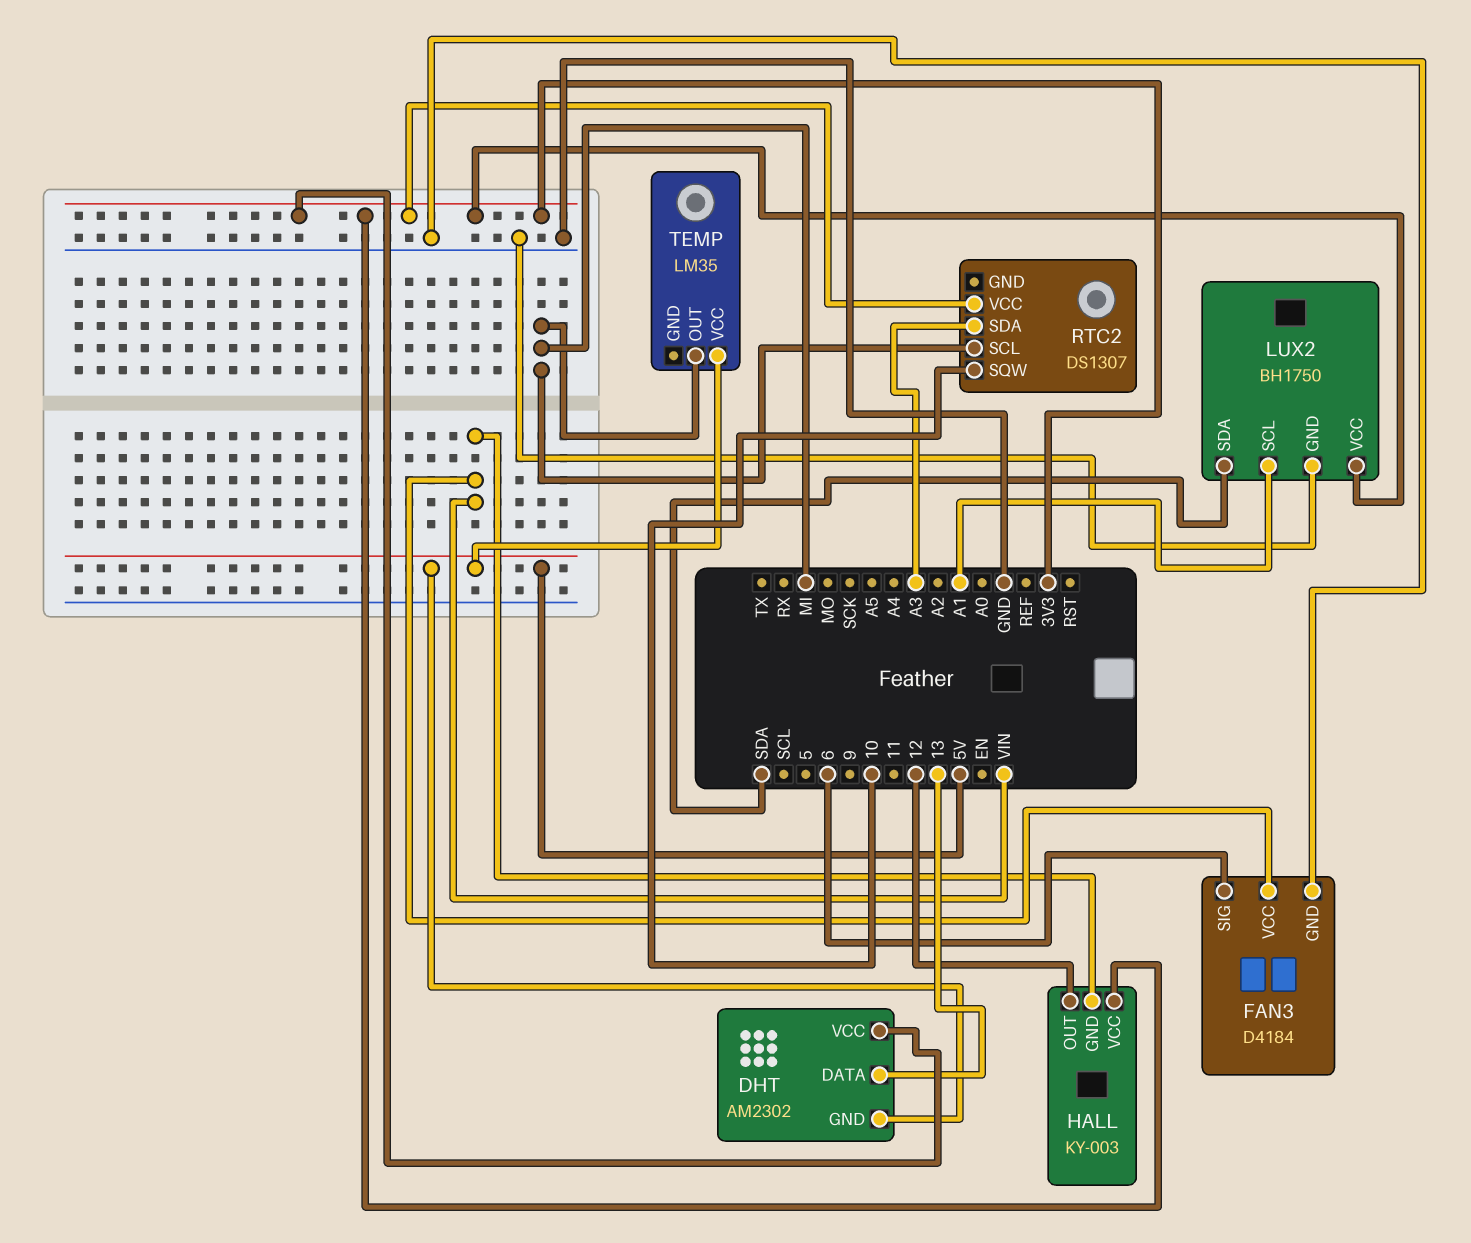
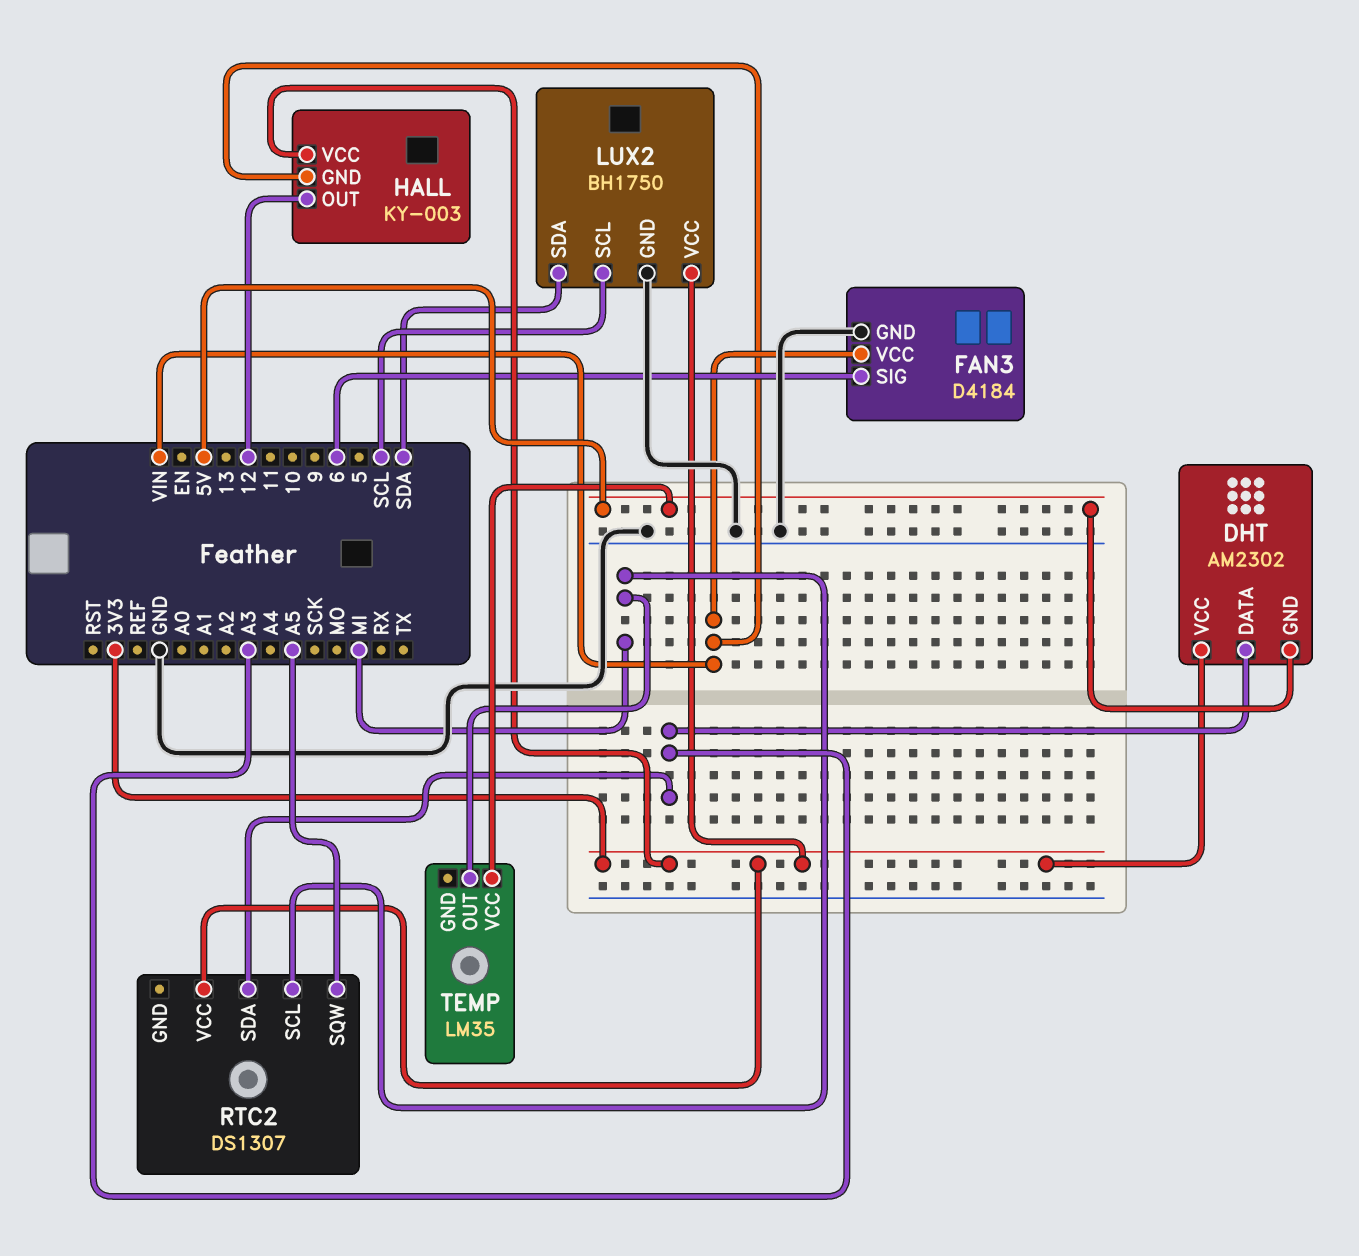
DHT pin DATA: 13 -> A3
LUX2 pin SCL: A1 -> SCL
RTC2 pin SQW: 10 -> A5

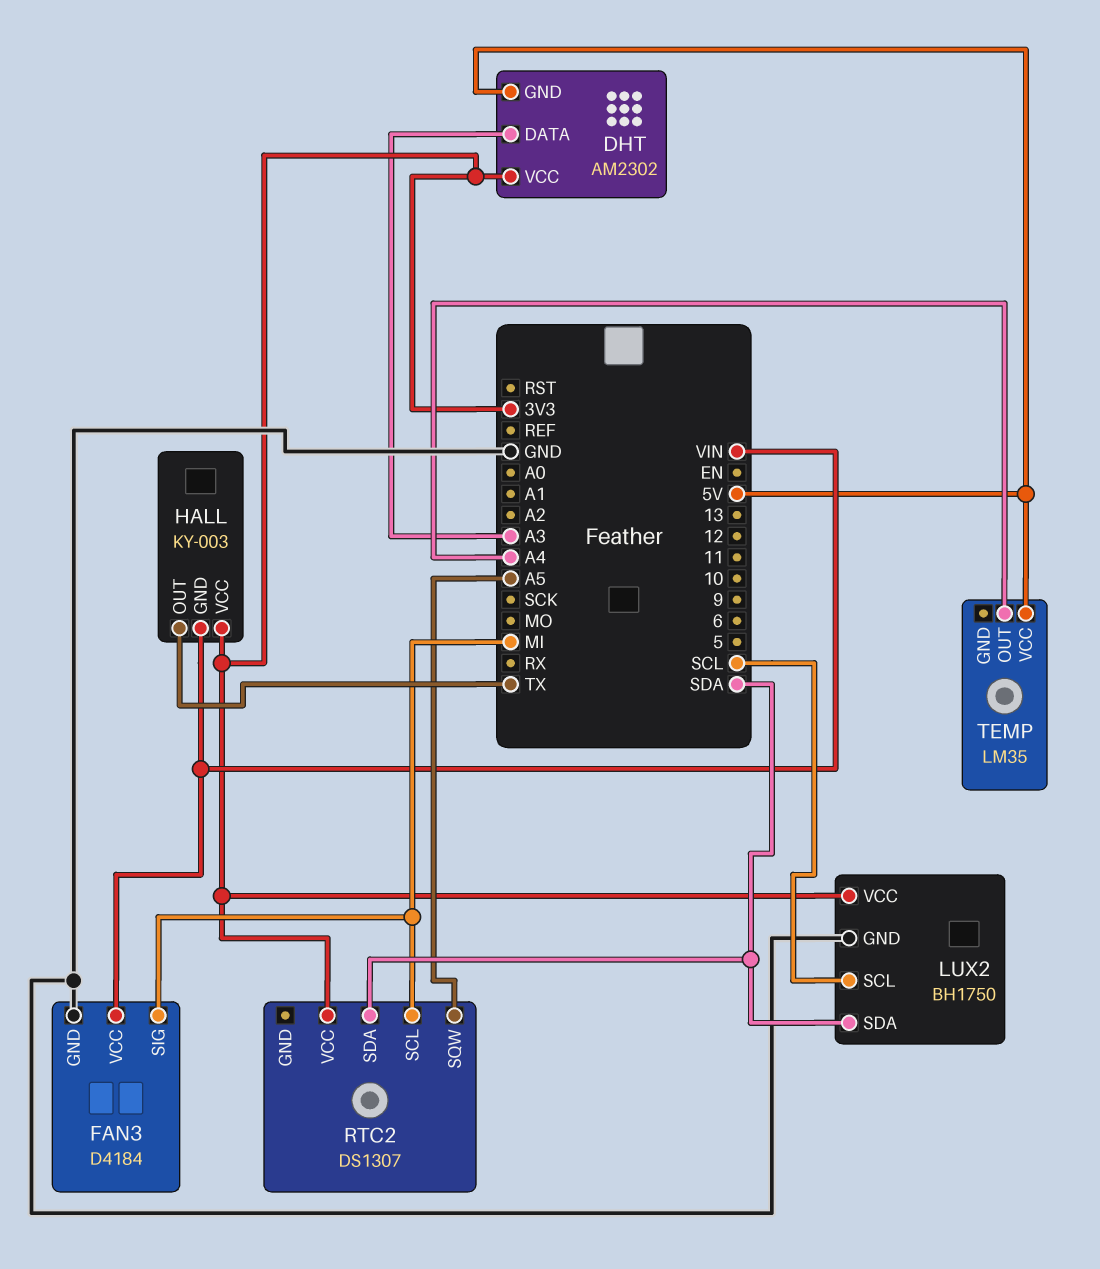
FAN3 pin SIG: 6 -> MI
HALL pin OUT: 12 -> TX
RTC2 pin SDA: A3 -> SDA
TEMP pin OUT: MI -> A4

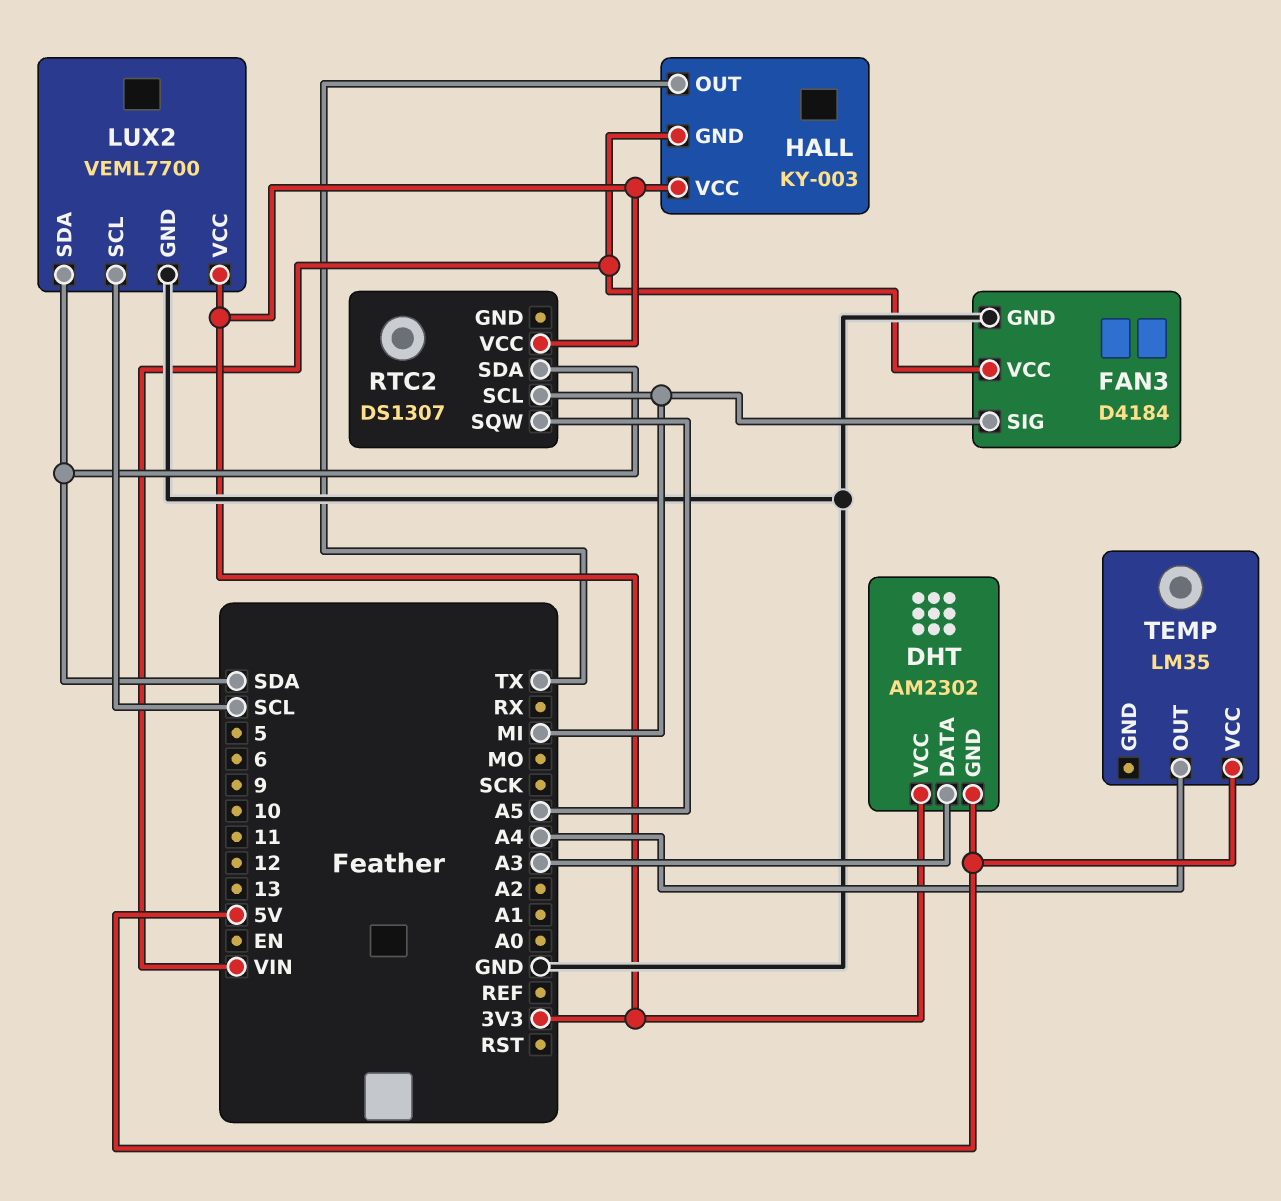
LUX2: BH1750 -> VEML7700

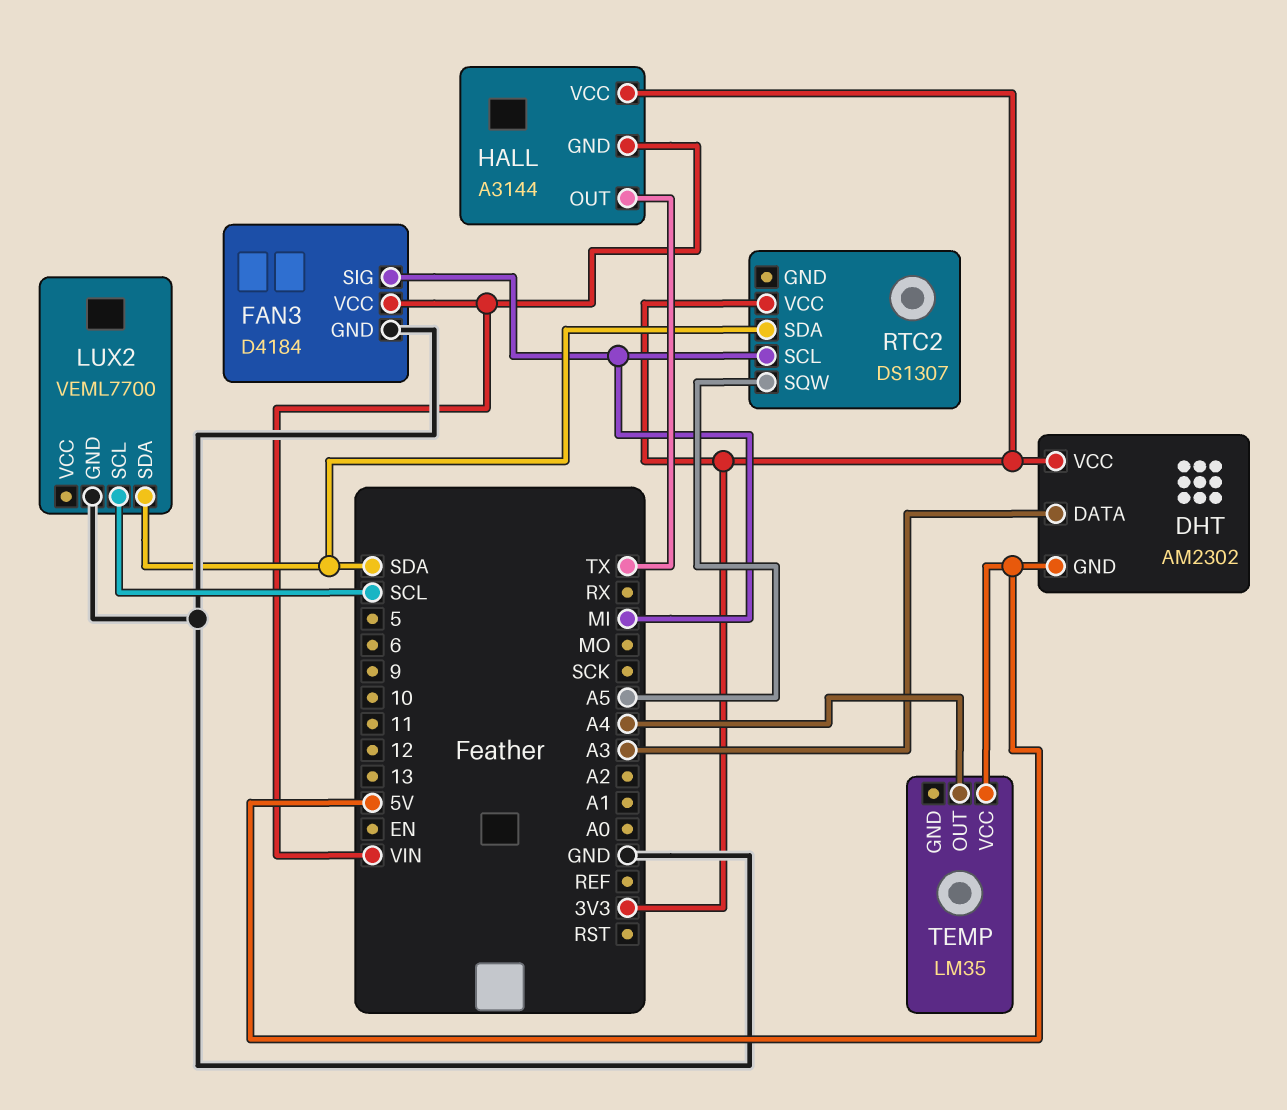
HALL: KY-003 -> A3144
LUX2 pin VCC: 3V3 -> none

